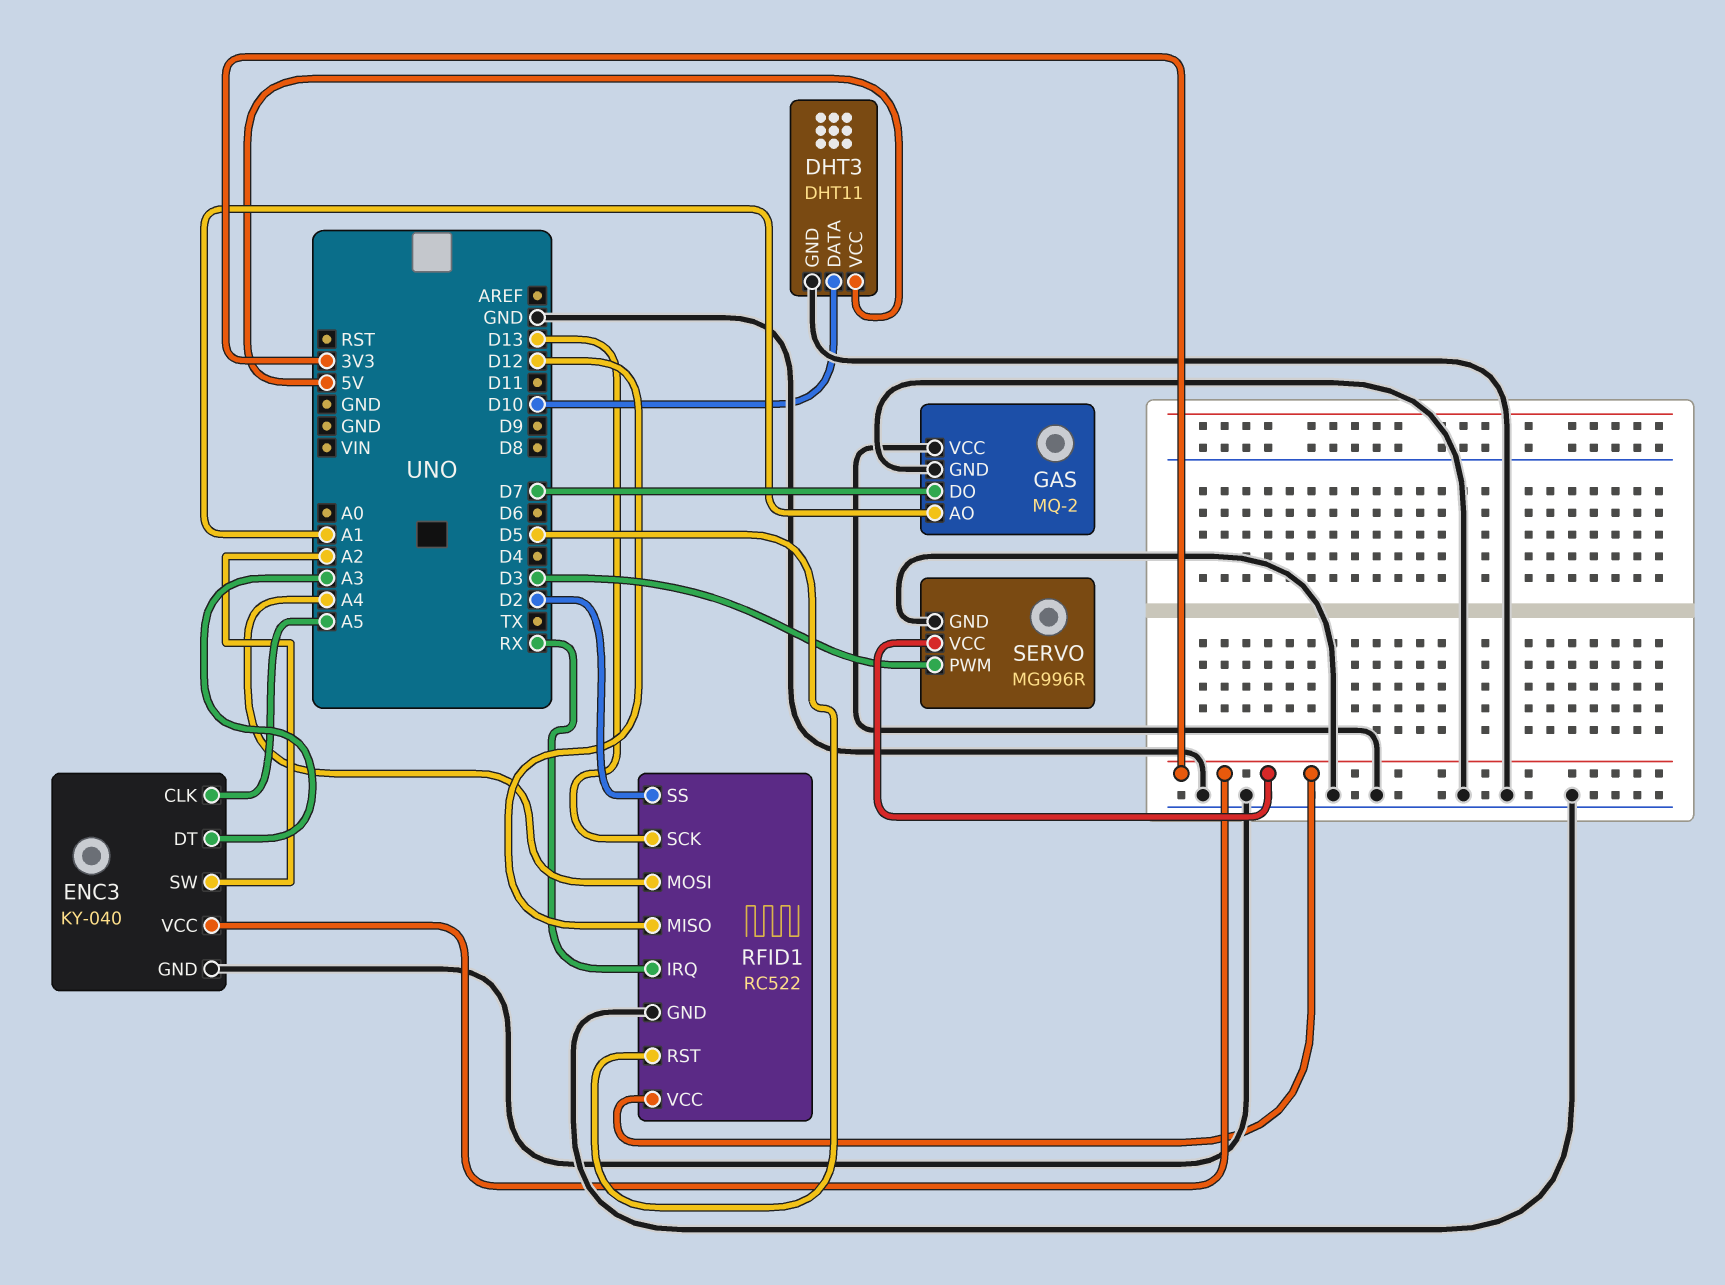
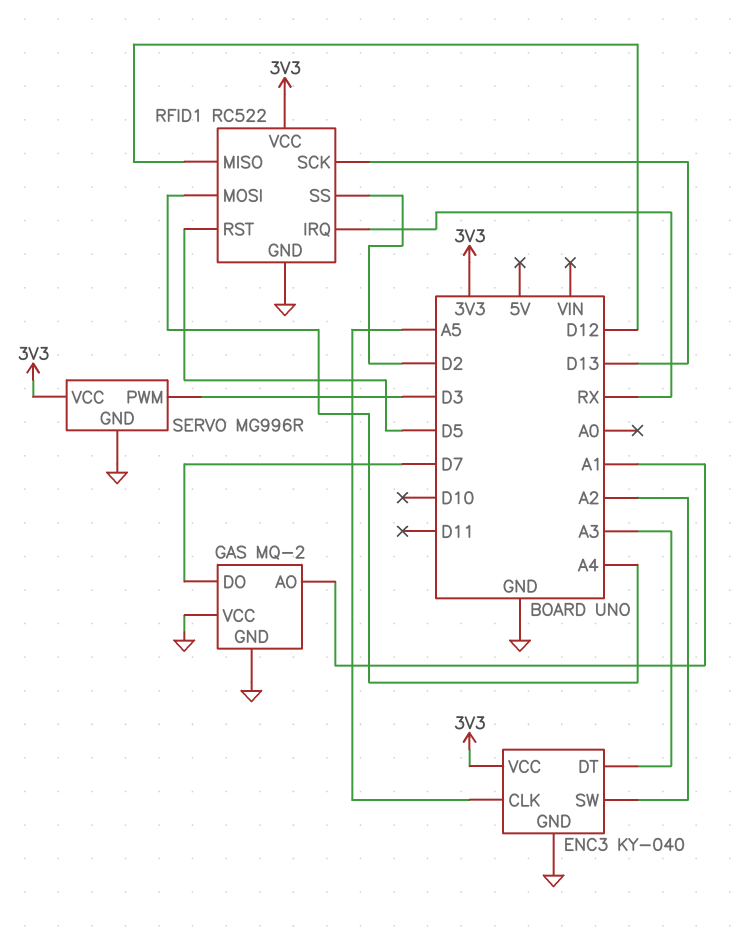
DHT3: DHT11 -> none
DHT3 pin DATA: D10 -> none
DHT3 pin GND: GND -> none
DHT3 pin VCC: 5V -> none

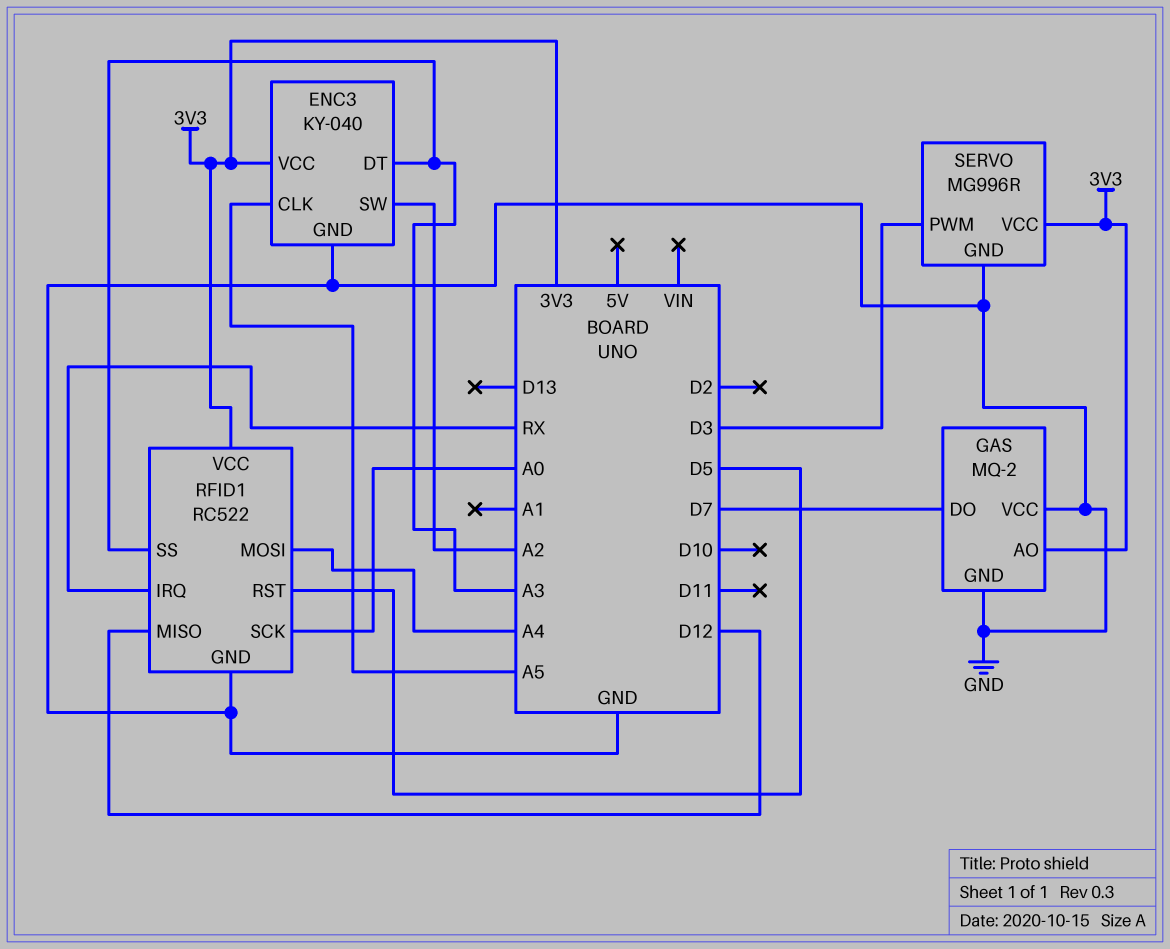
GAS pin AO: A1 -> 3V3
RFID1 pin SCK: D13 -> A0
RFID1 pin SS: D2 -> A3

